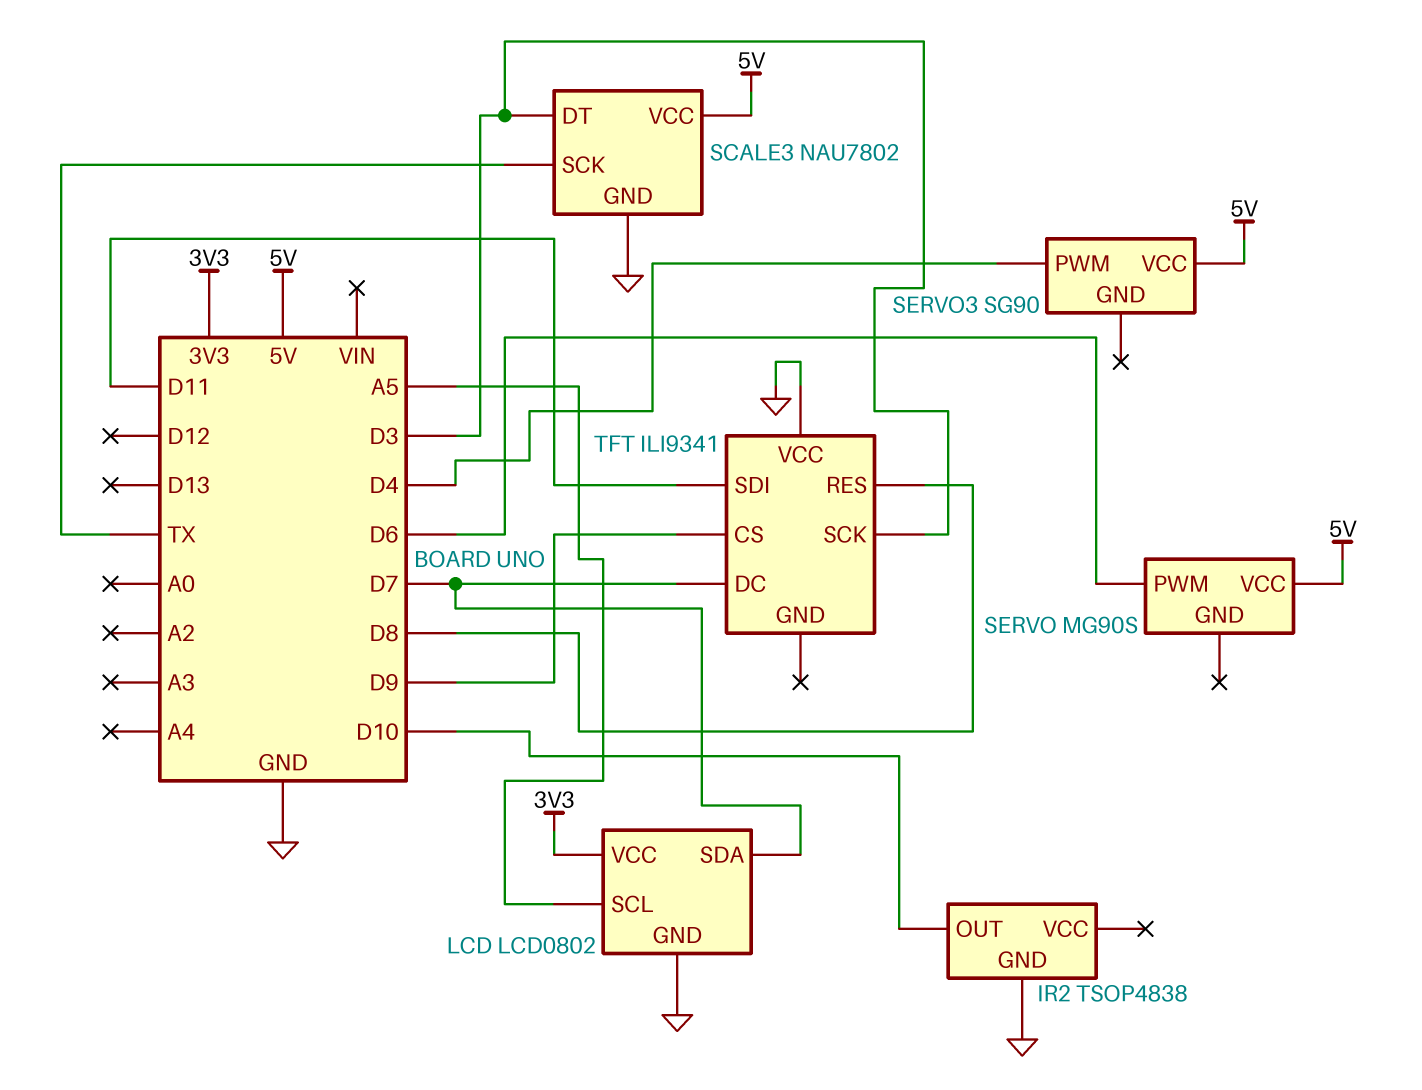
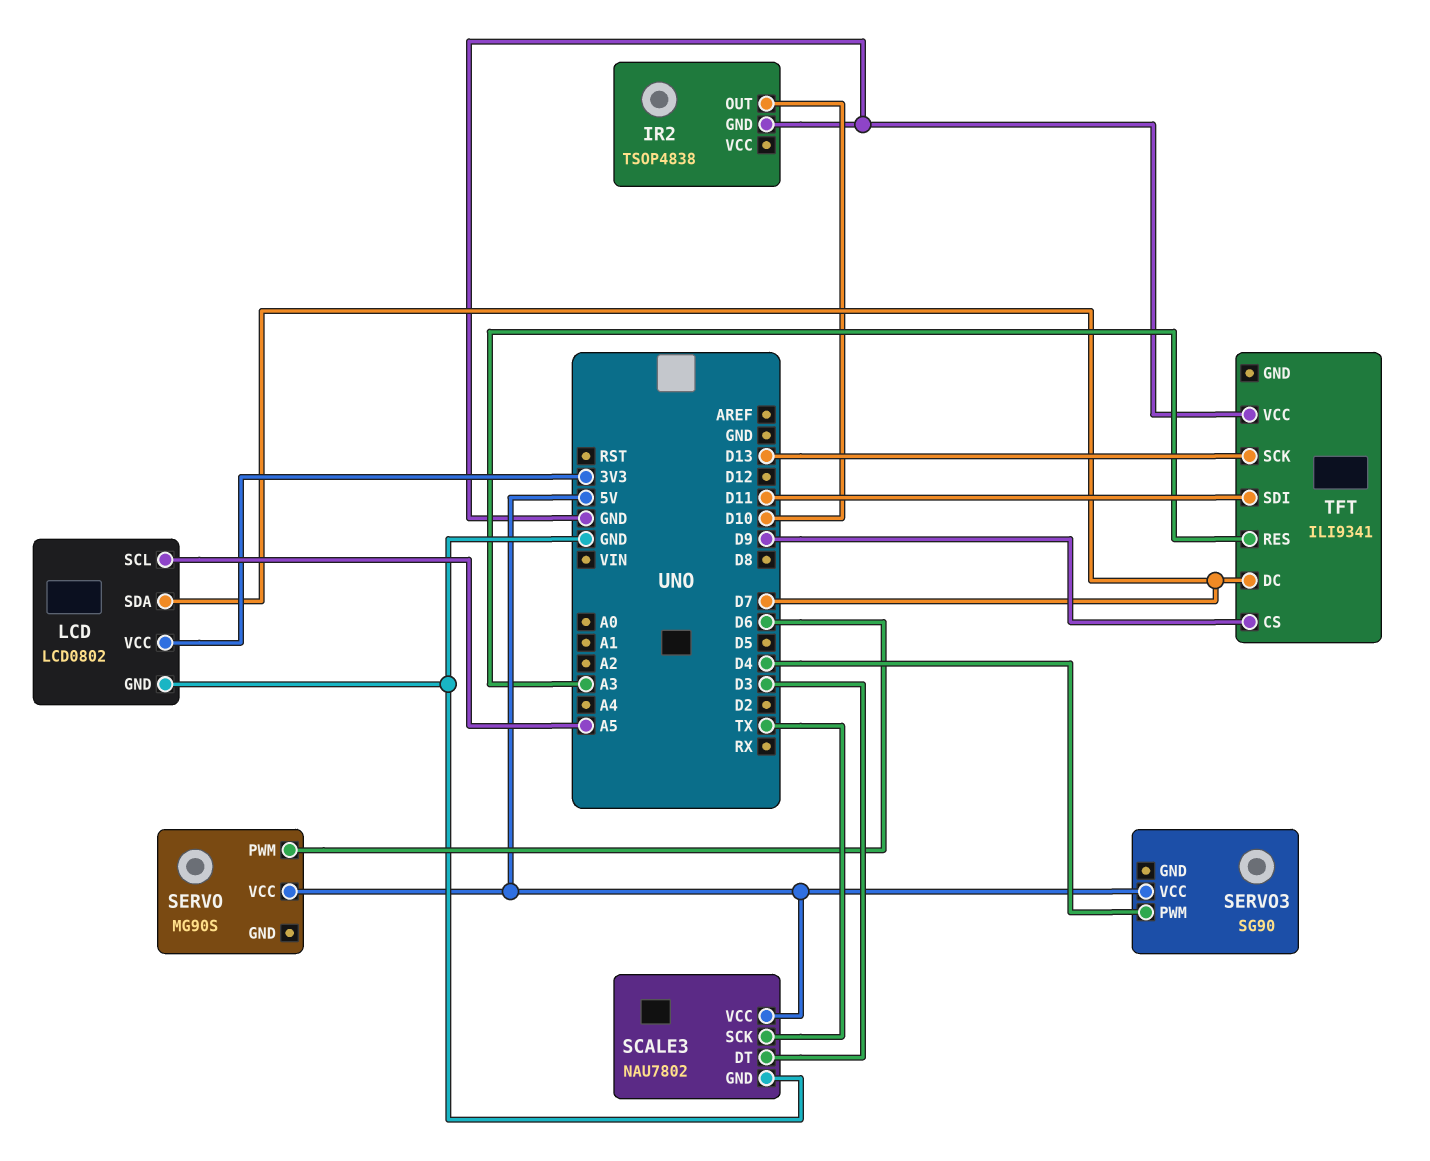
TFT pin RES: D8 -> A3
TFT pin SCK: D3 -> D13

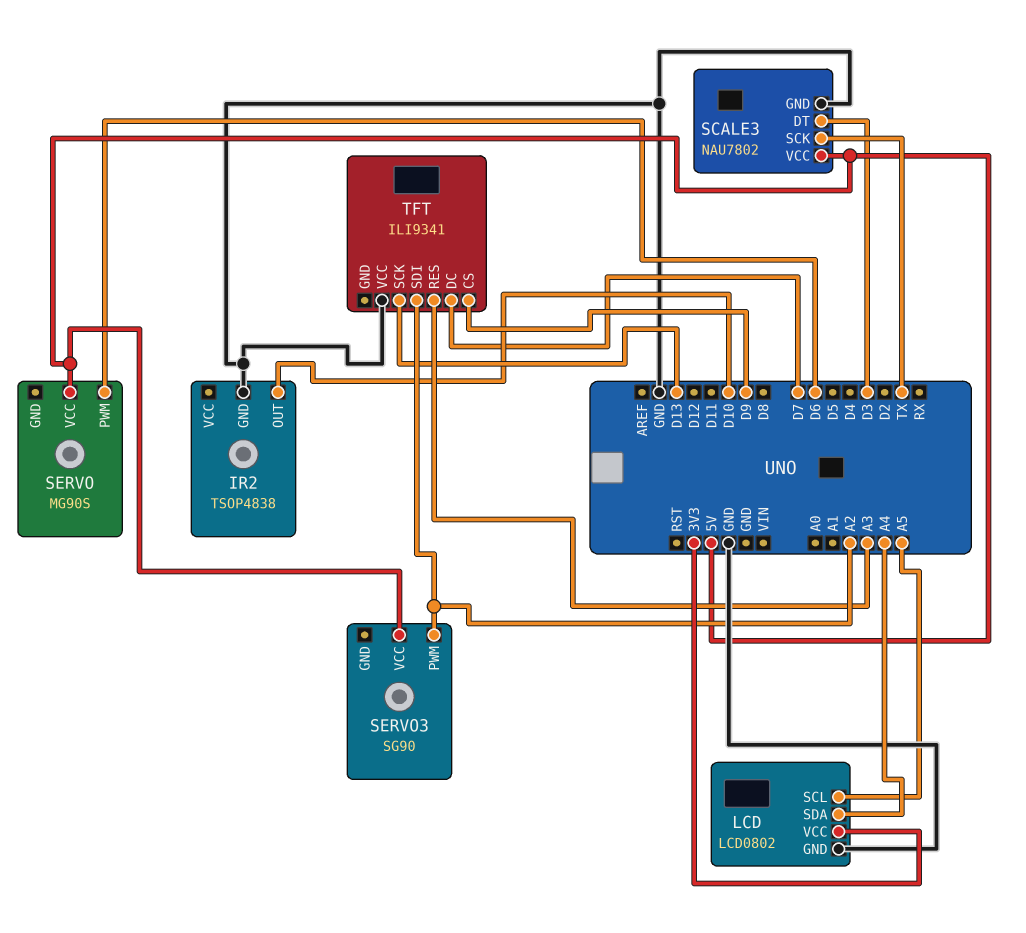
LCD pin SDA: D7 -> A4
SERVO3 pin PWM: D4 -> A2
TFT pin SDI: D11 -> A2

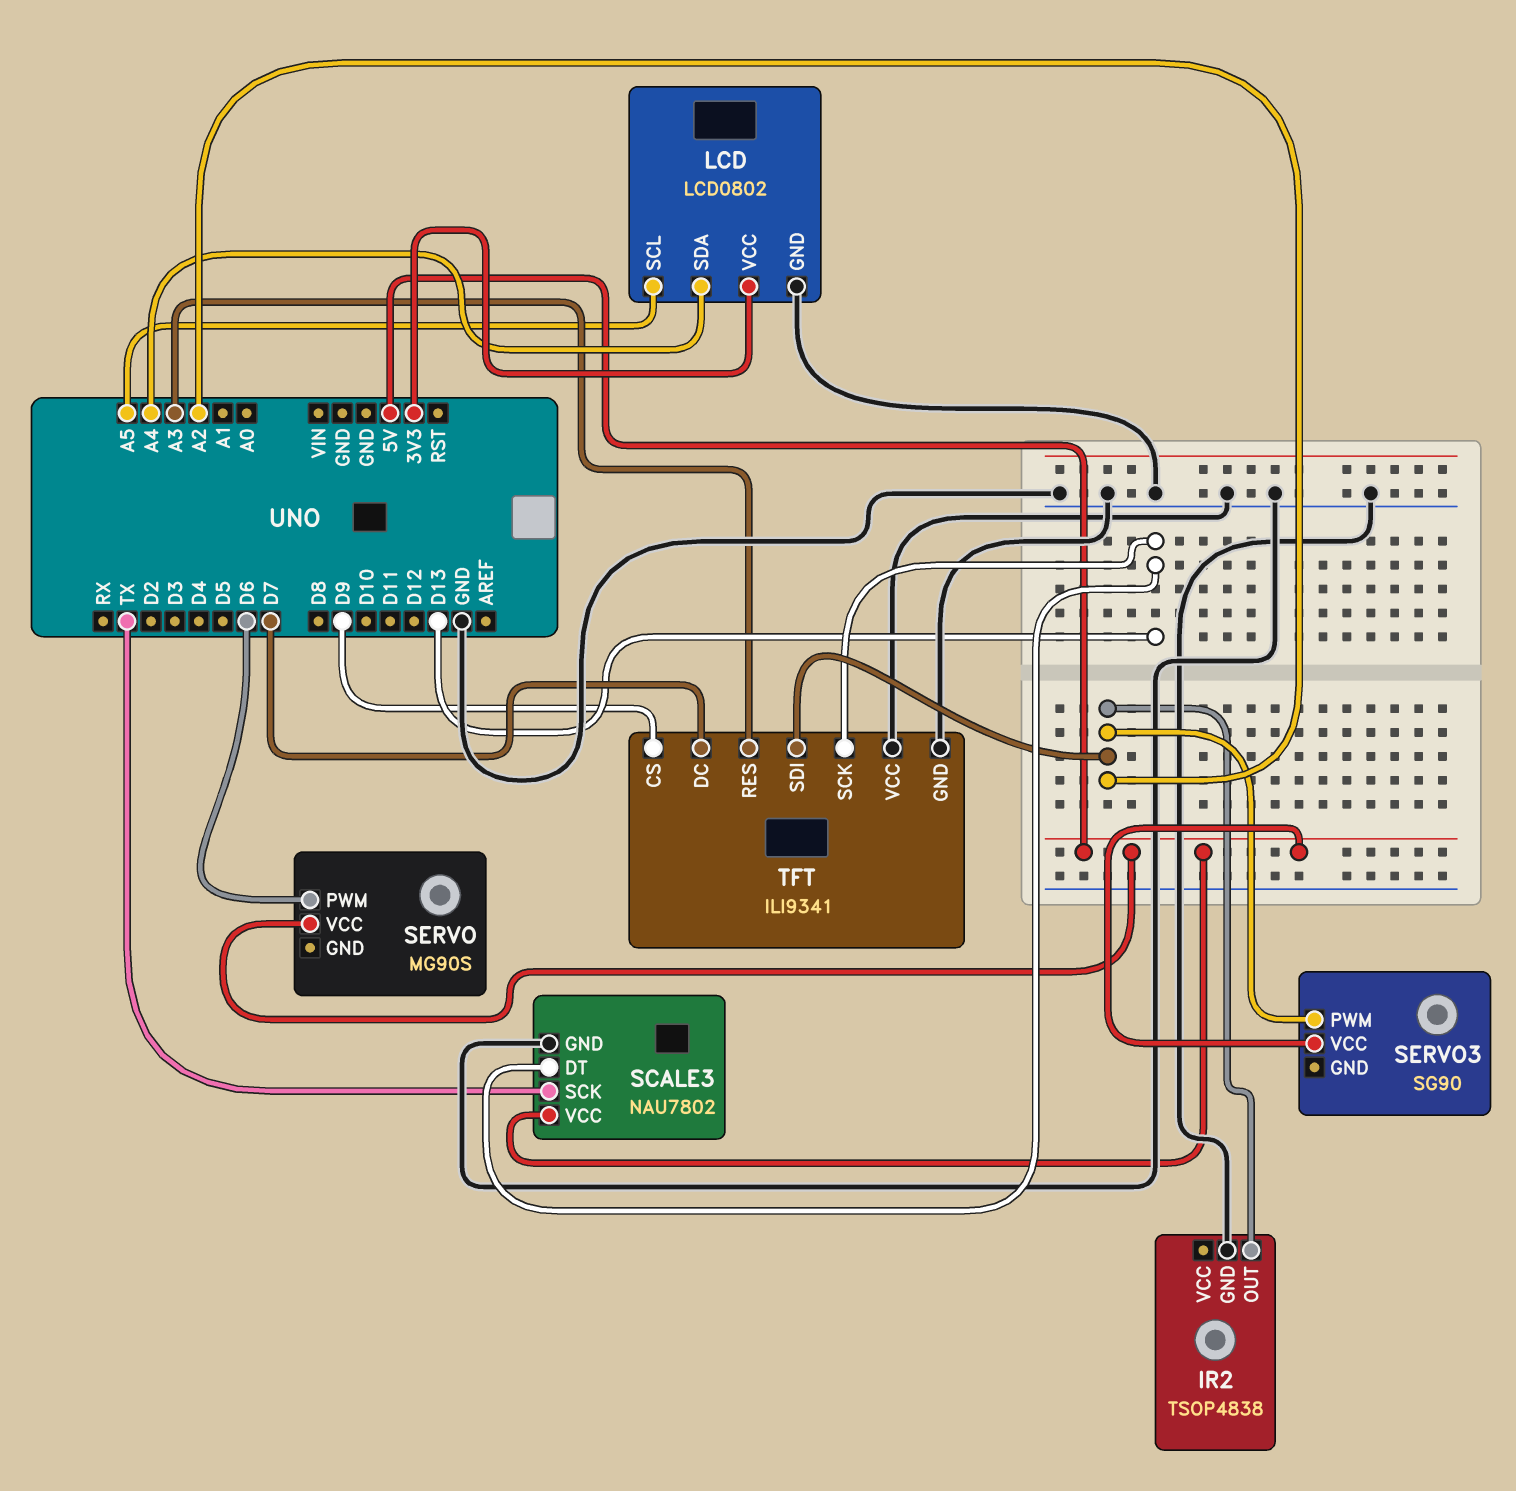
IR2 pin OUT: D10 -> A2
SCALE3 pin DT: D3 -> D13
TFT pin GND: none -> GND

